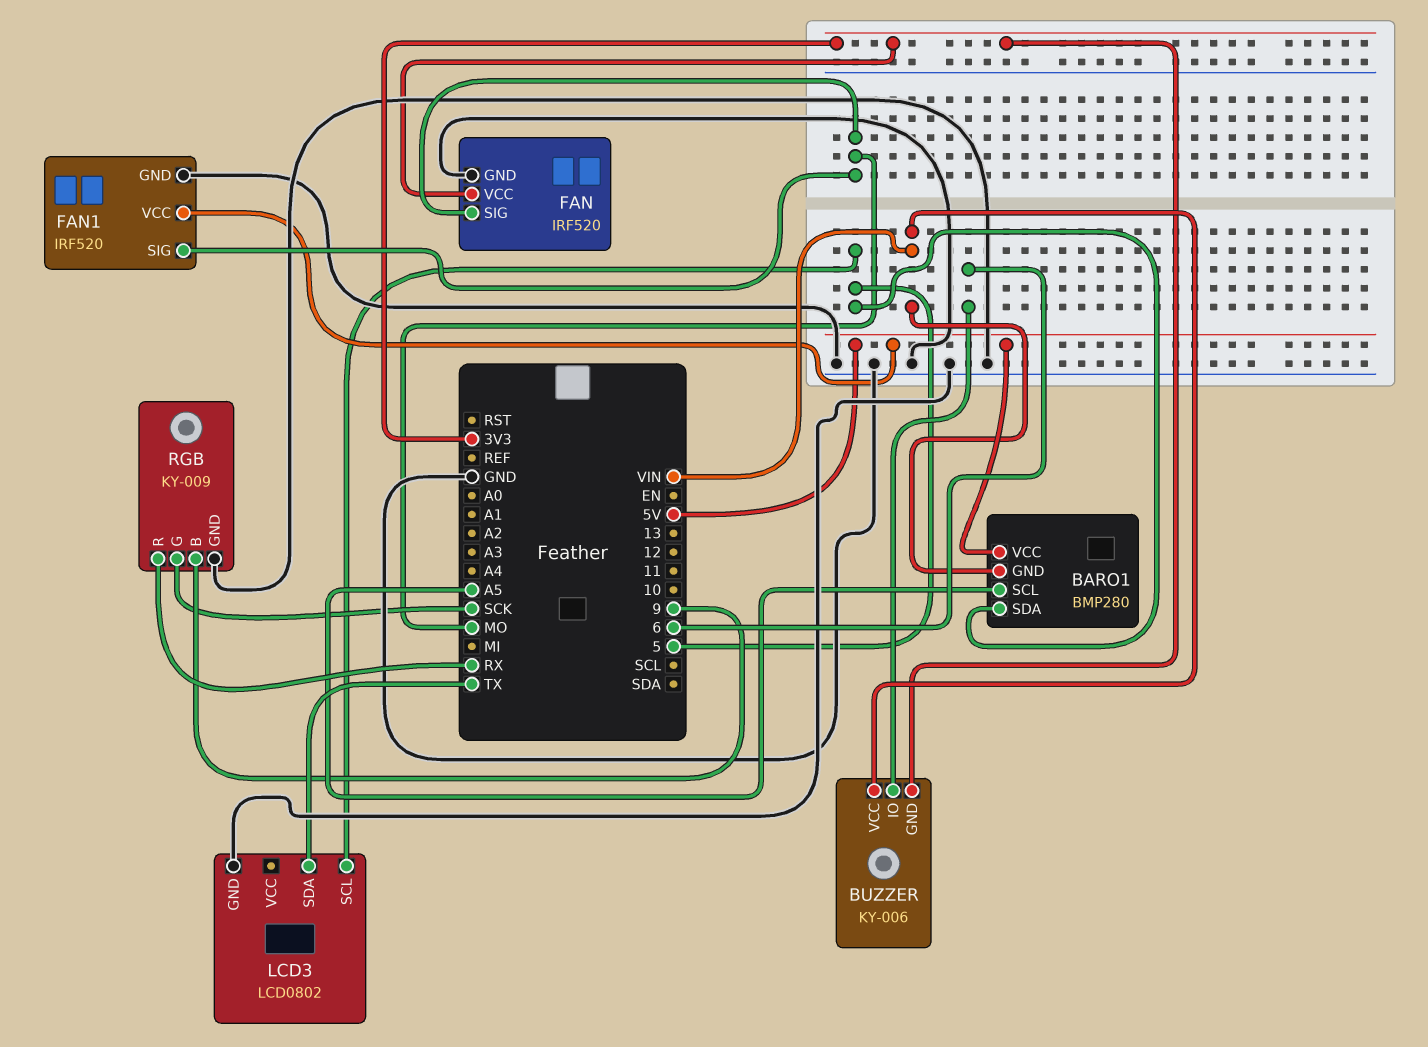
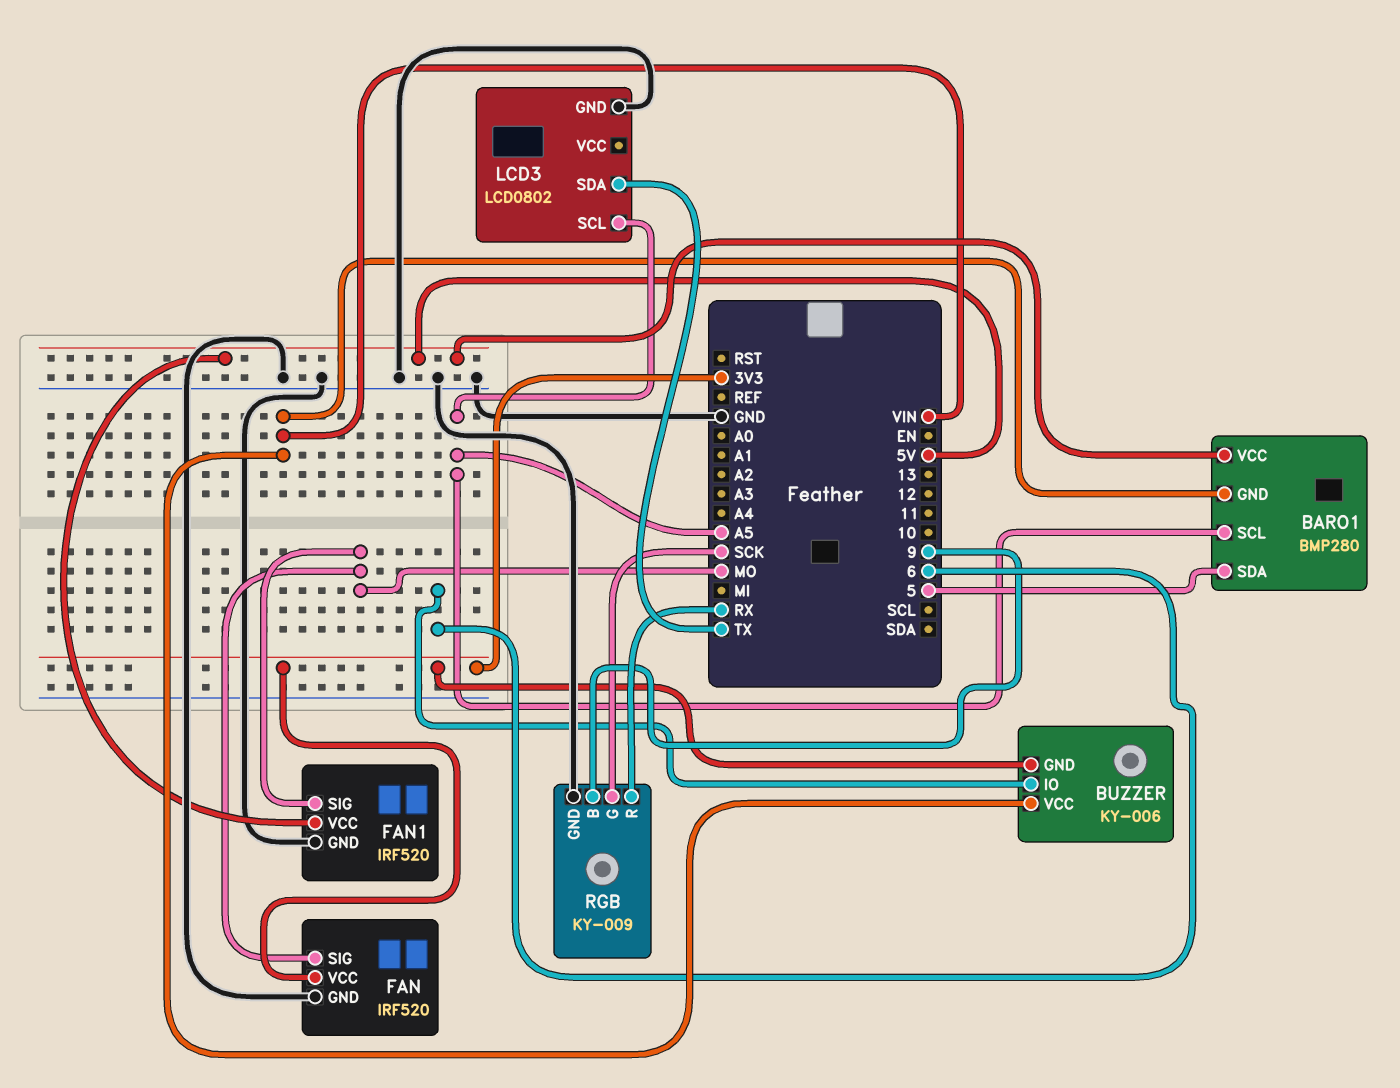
LCD3 pin SCL: 5 -> A5

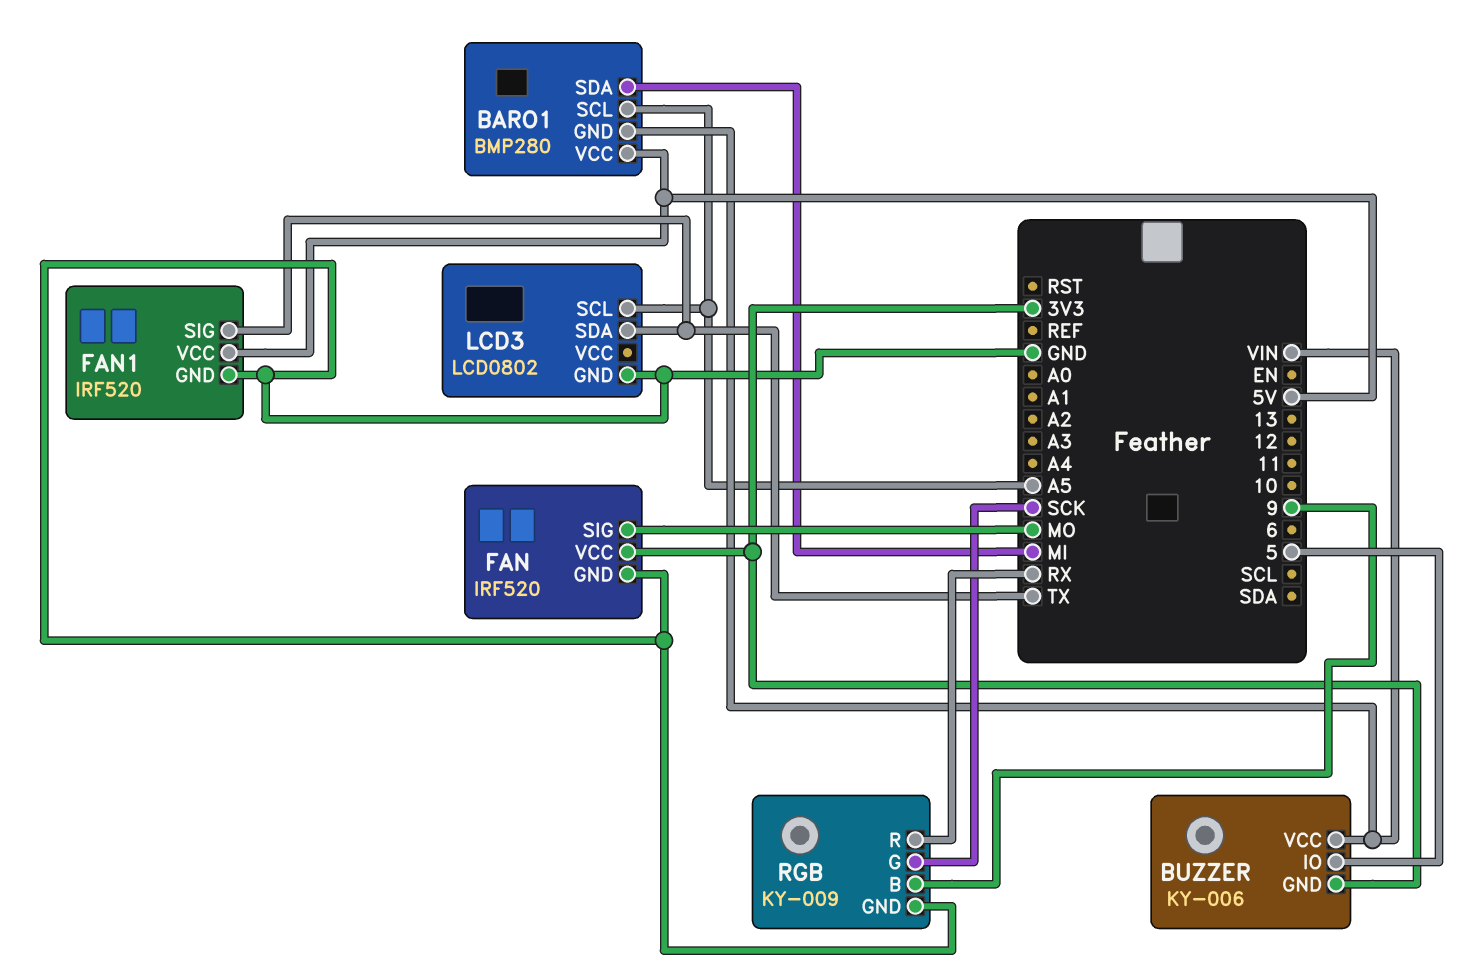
BARO1 pin SDA: 5 -> MI
BUZZER pin IO: 6 -> 5
FAN1 pin SIG: MO -> TX

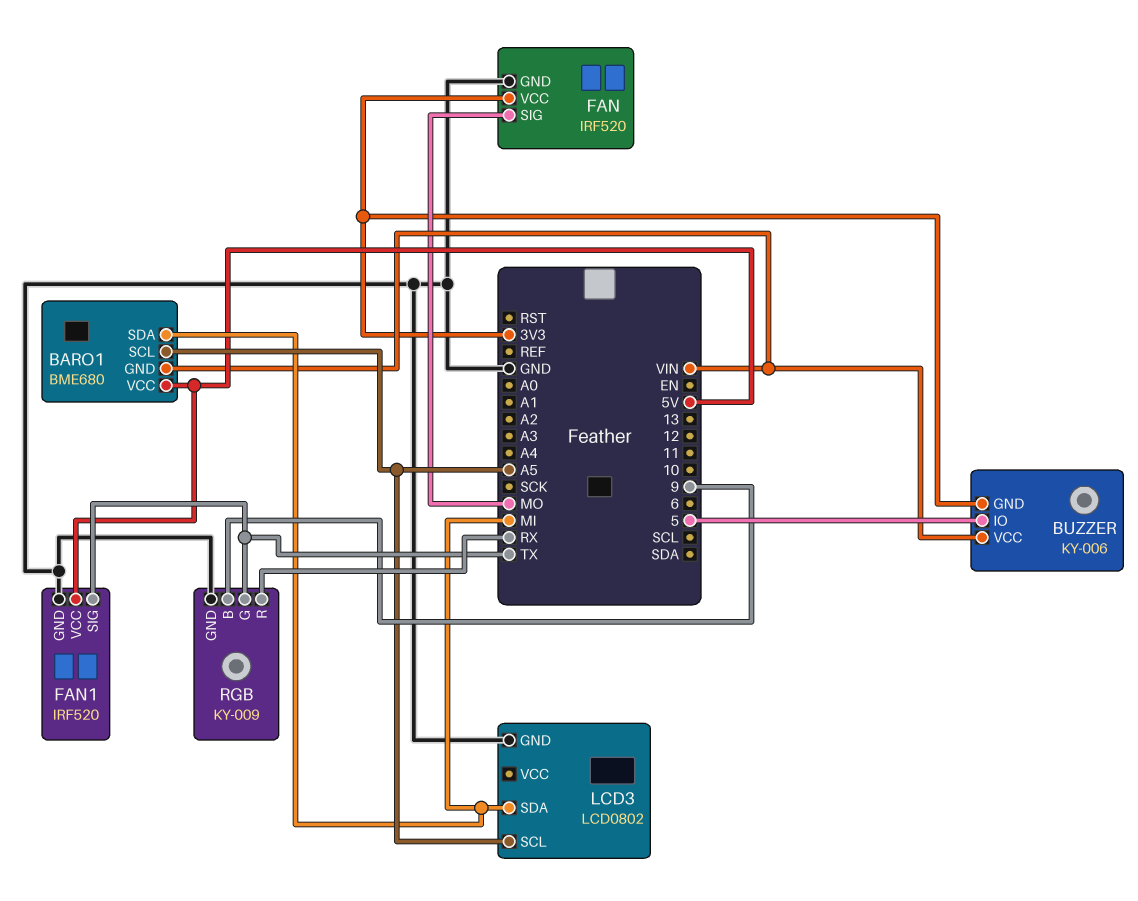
BARO1: BMP280 -> BME680
LCD3 pin SDA: TX -> MI
RGB pin G: SCK -> TX

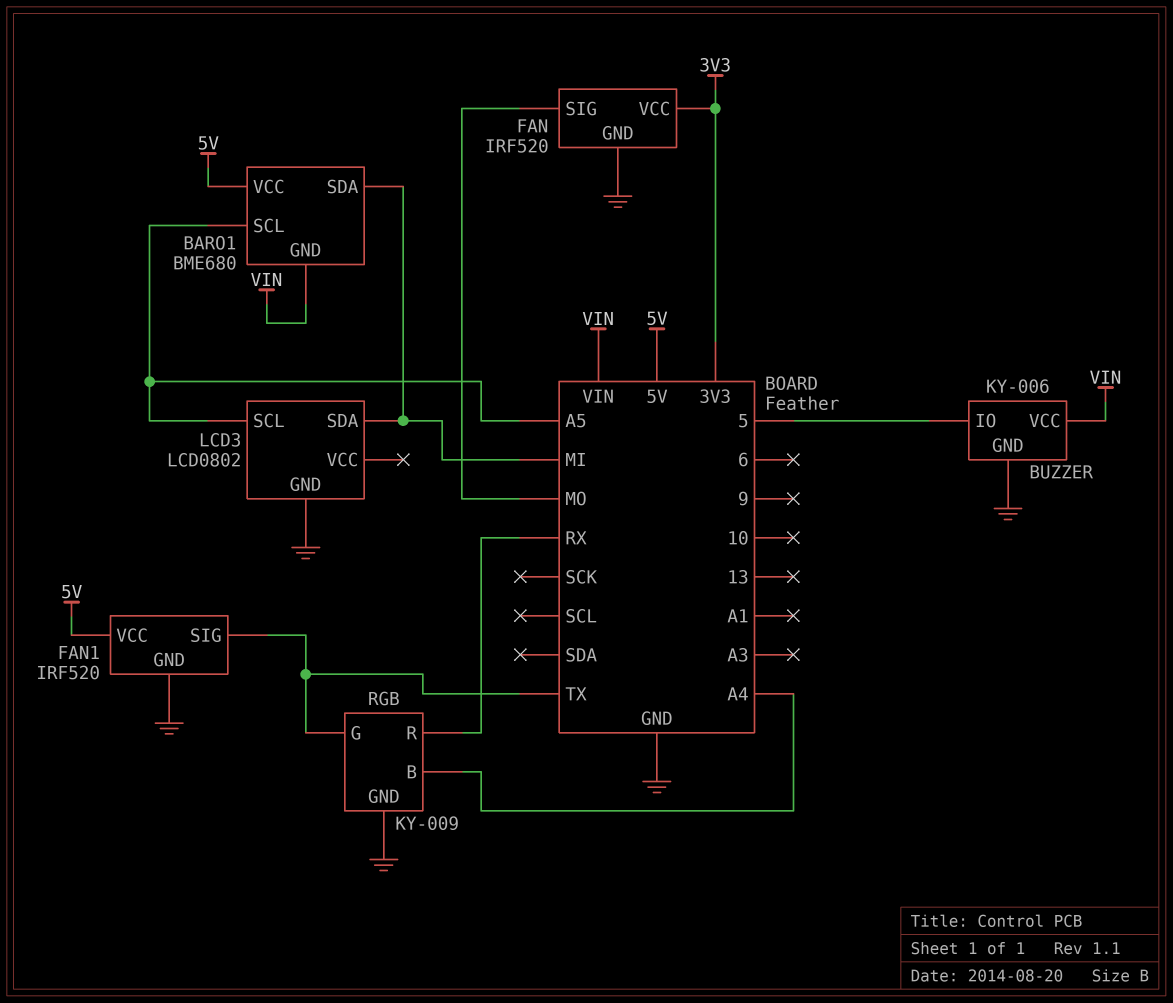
BUZZER pin GND: 3V3 -> GND
RGB pin B: 9 -> A4

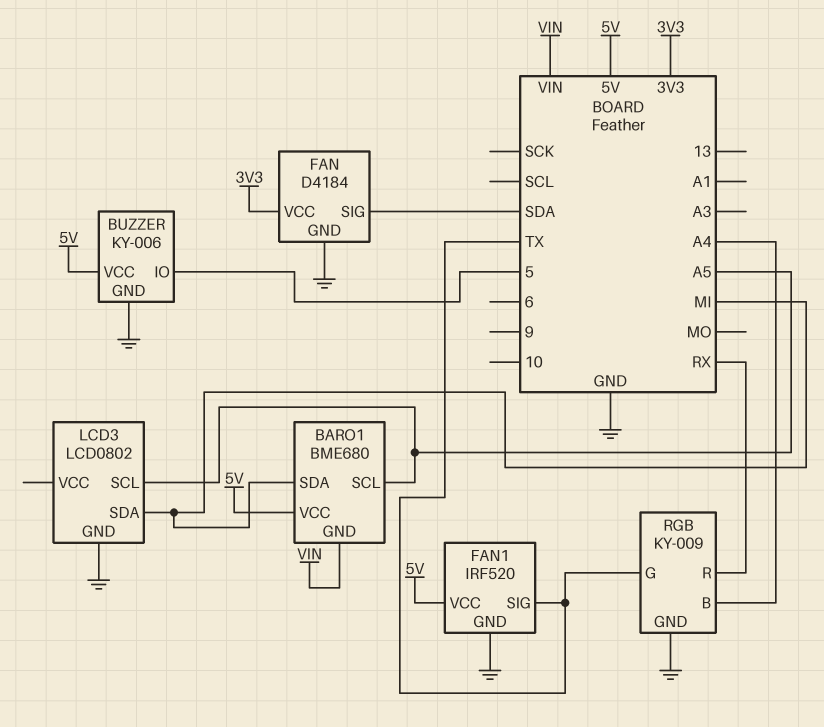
BUZZER pin VCC: VIN -> 5V
FAN: IRF520 -> D4184
FAN pin SIG: MO -> SDA

